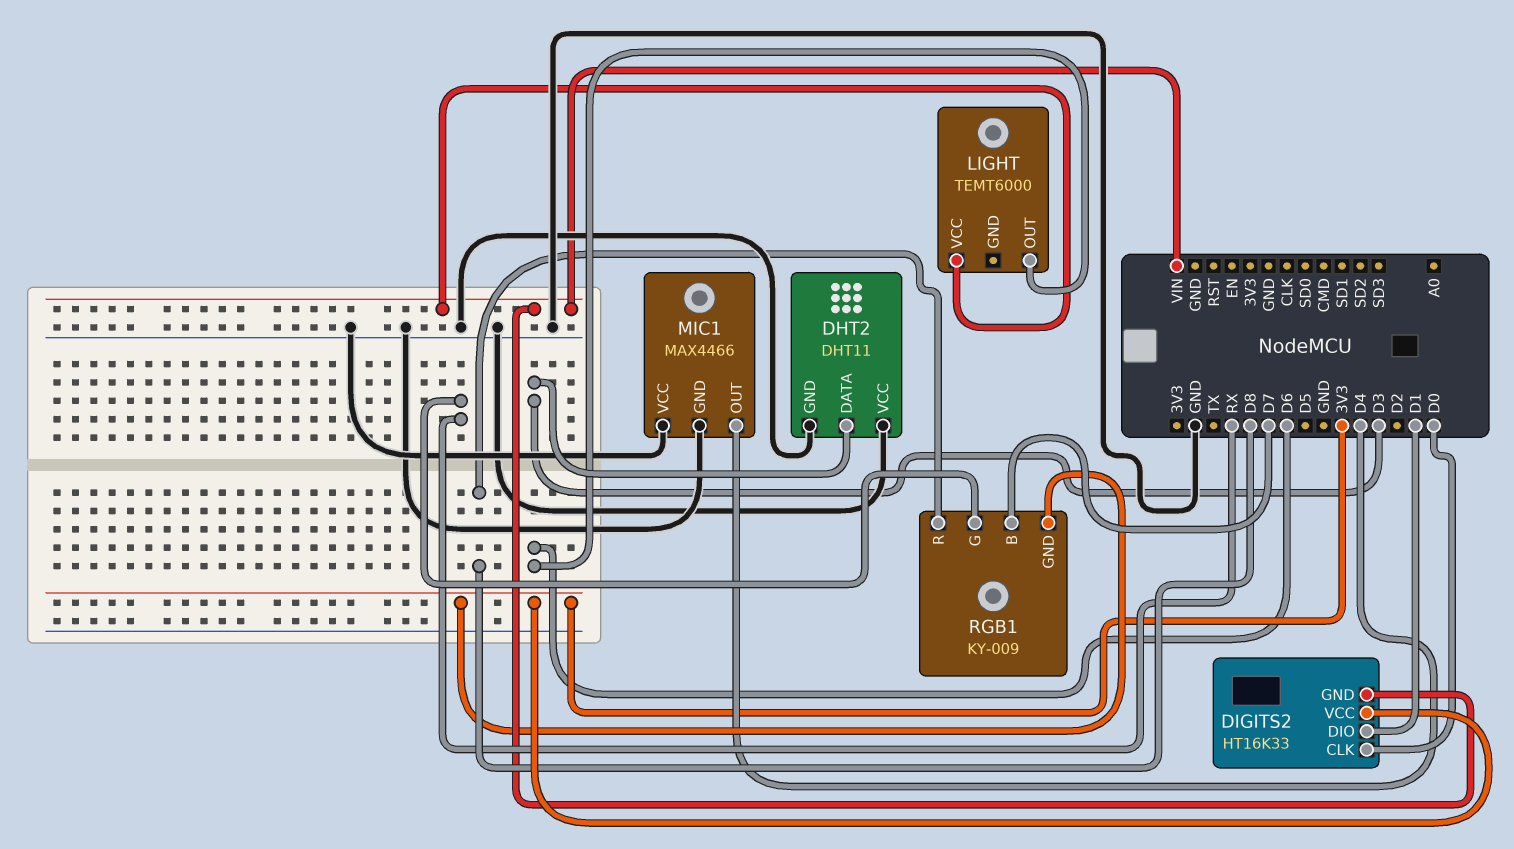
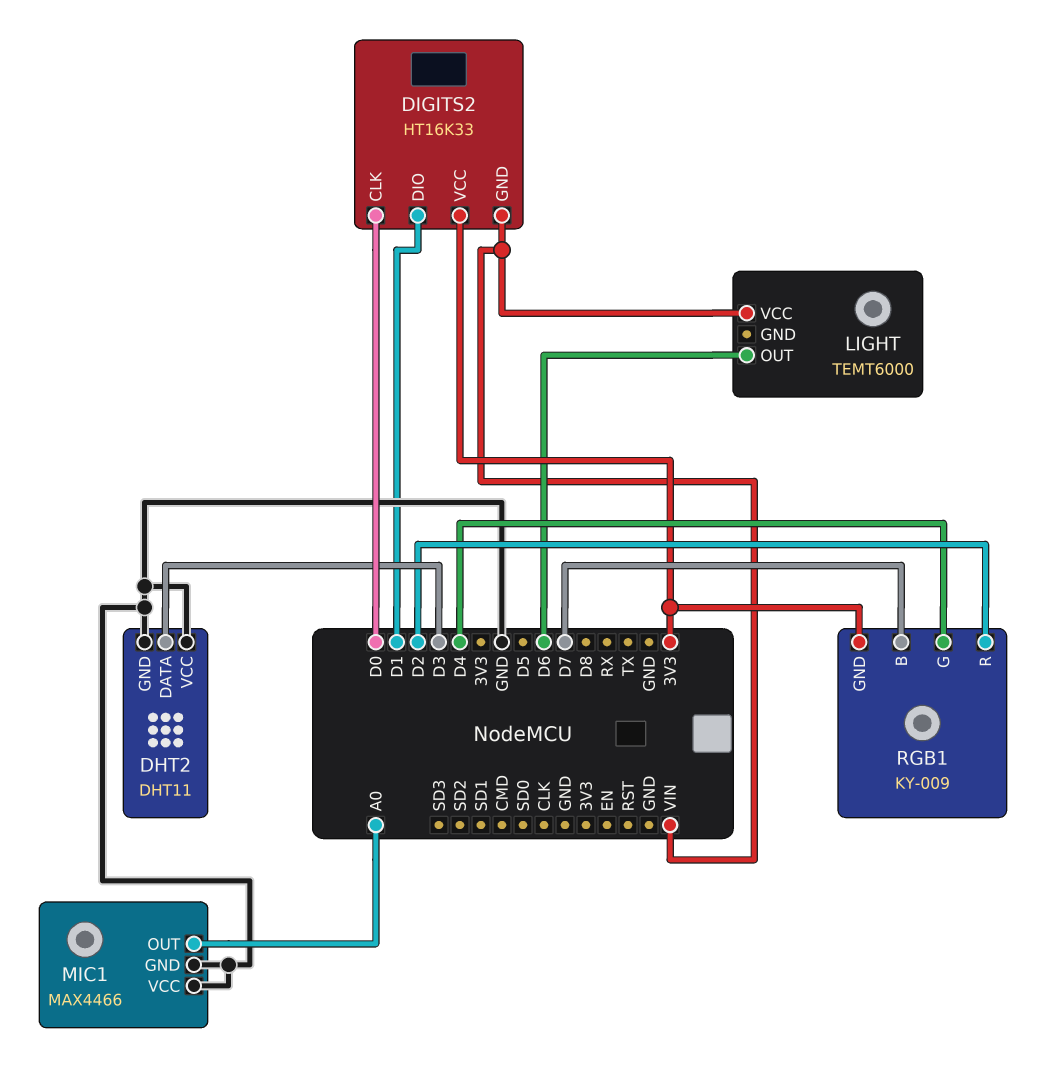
MIC1 pin OUT: D4 -> A0
RGB1 pin G: RX -> D4
RGB1 pin R: D8 -> D2

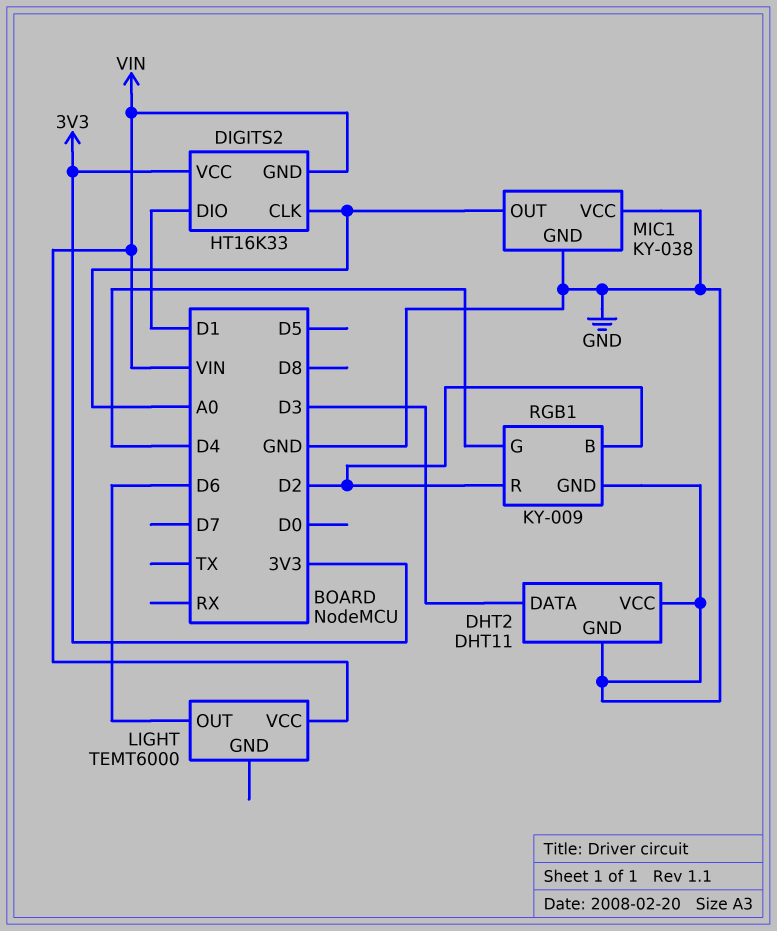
DIGITS2 pin CLK: D0 -> A0
MIC1: MAX4466 -> KY-038
RGB1 pin B: D7 -> D2
RGB1 pin GND: 3V3 -> GND

